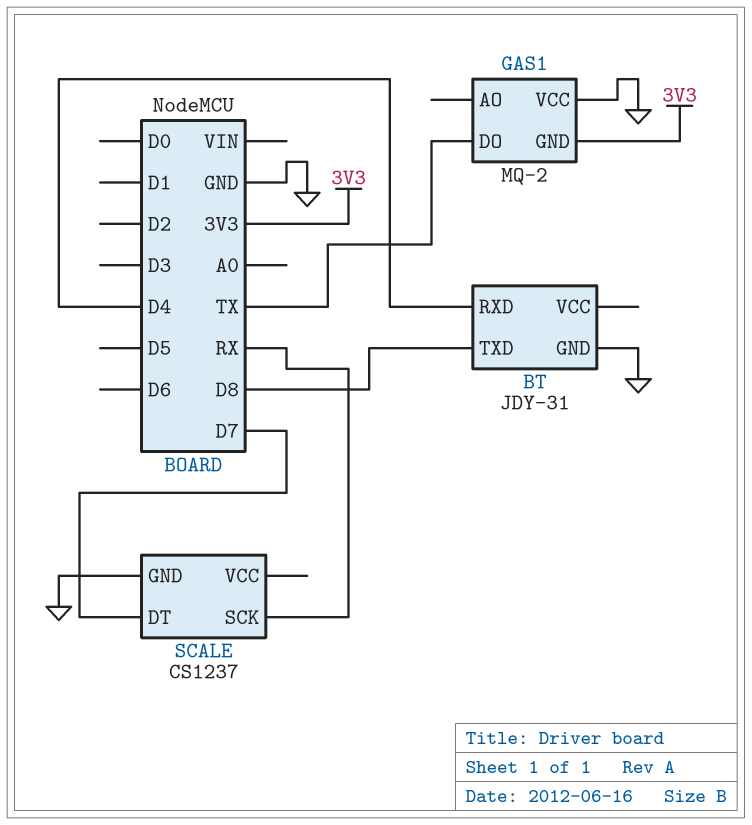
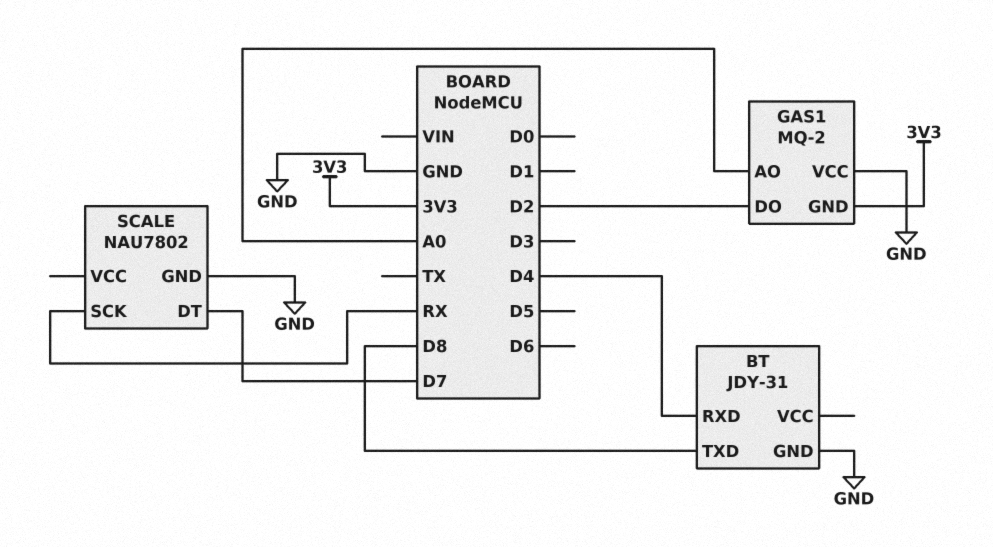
GAS1 pin AO: none -> A0
GAS1 pin DO: TX -> D2
SCALE: CS1237 -> NAU7802

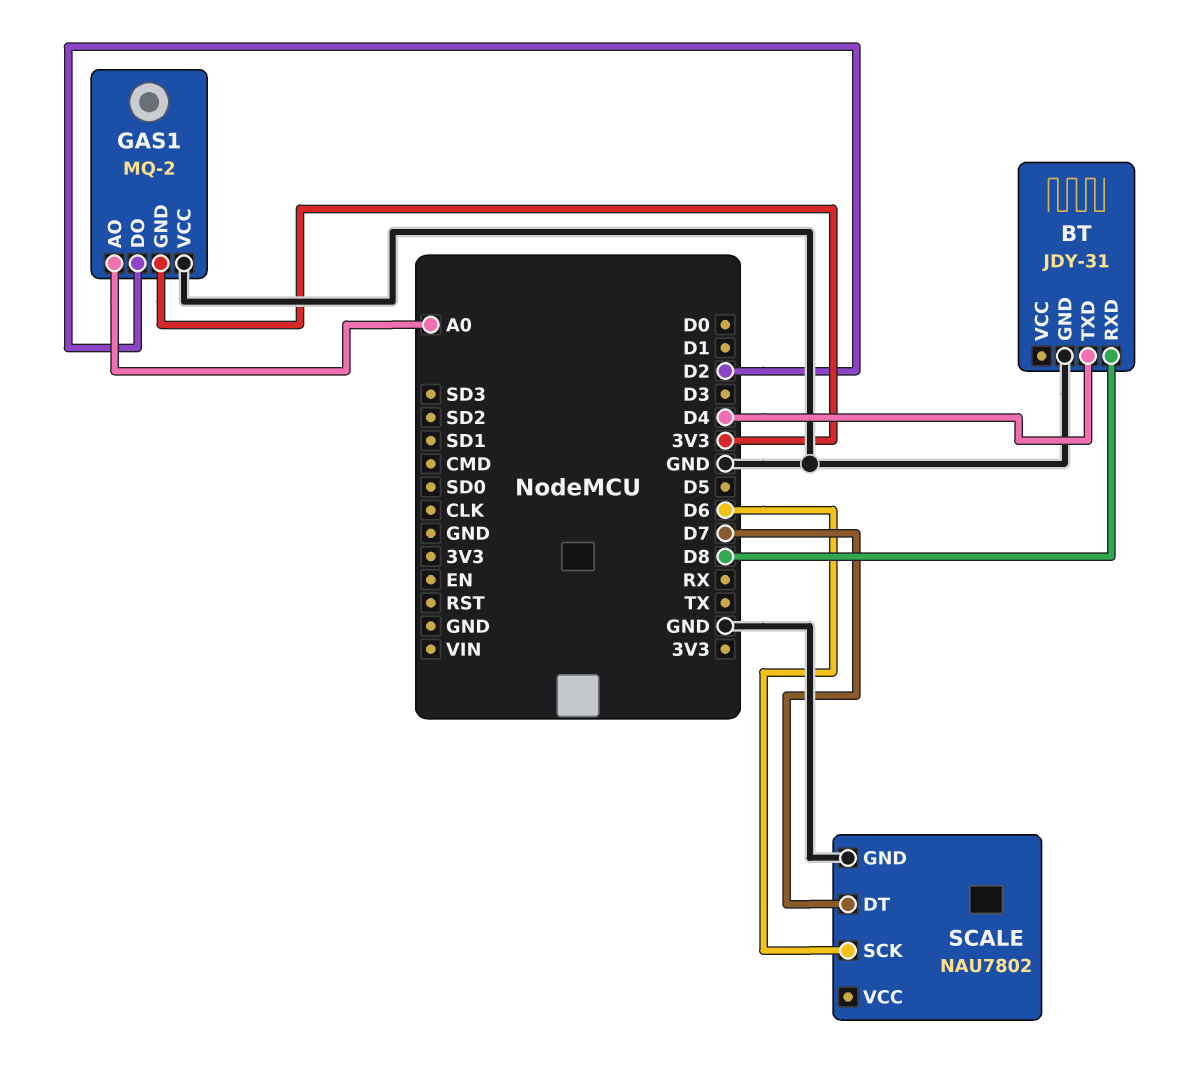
BT pin RXD: D4 -> D8
BT pin TXD: D8 -> D4
SCALE pin SCK: RX -> D6

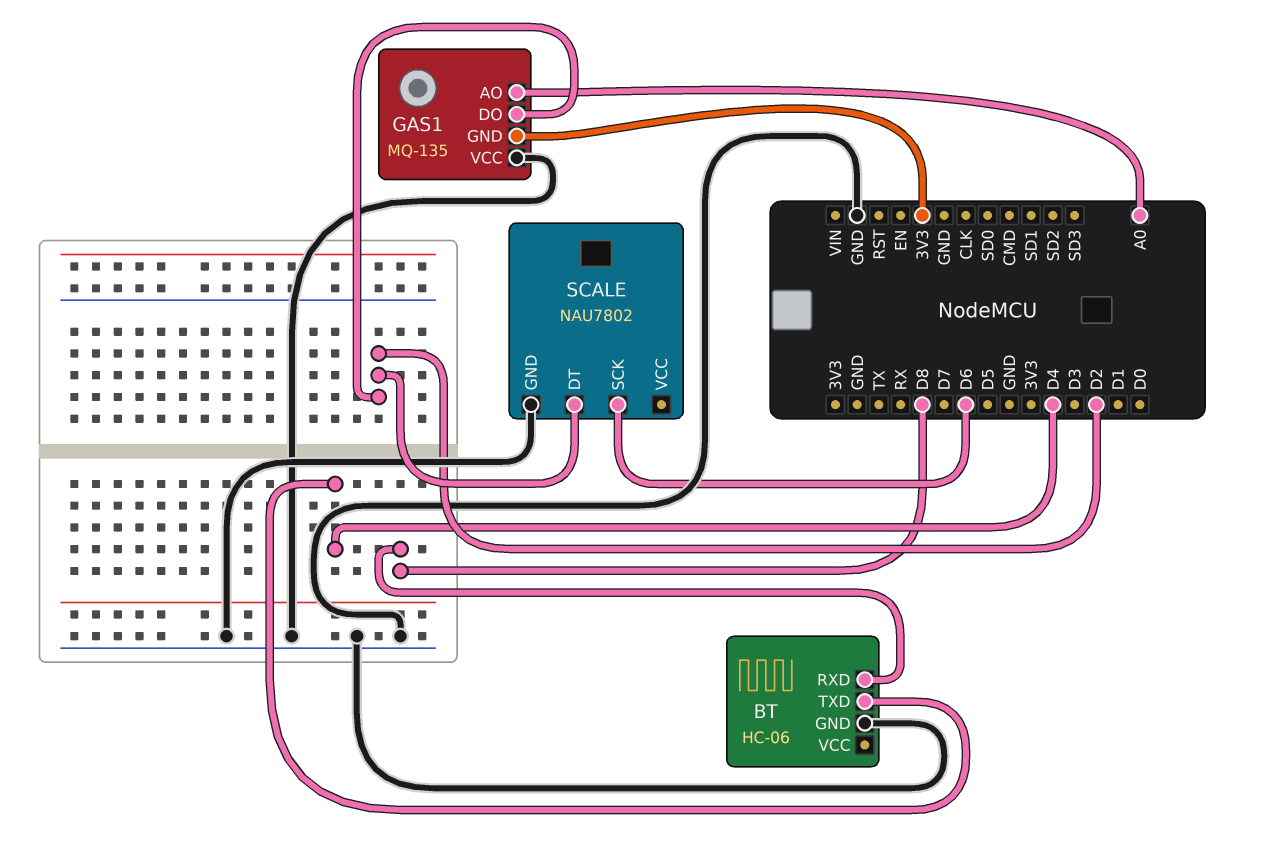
BT: JDY-31 -> HC-06
GAS1: MQ-2 -> MQ-135
SCALE pin DT: D7 -> D2

